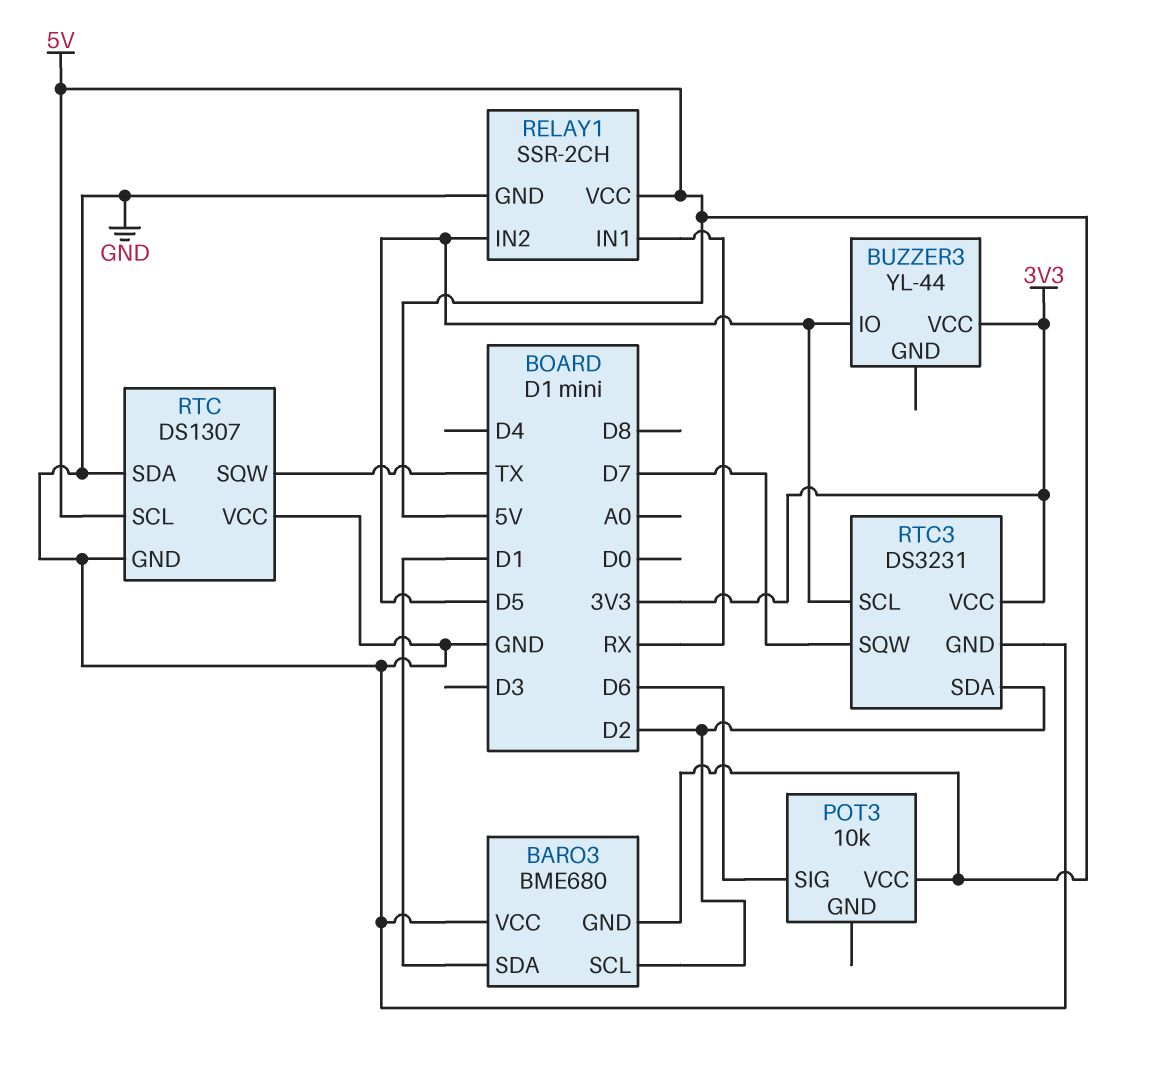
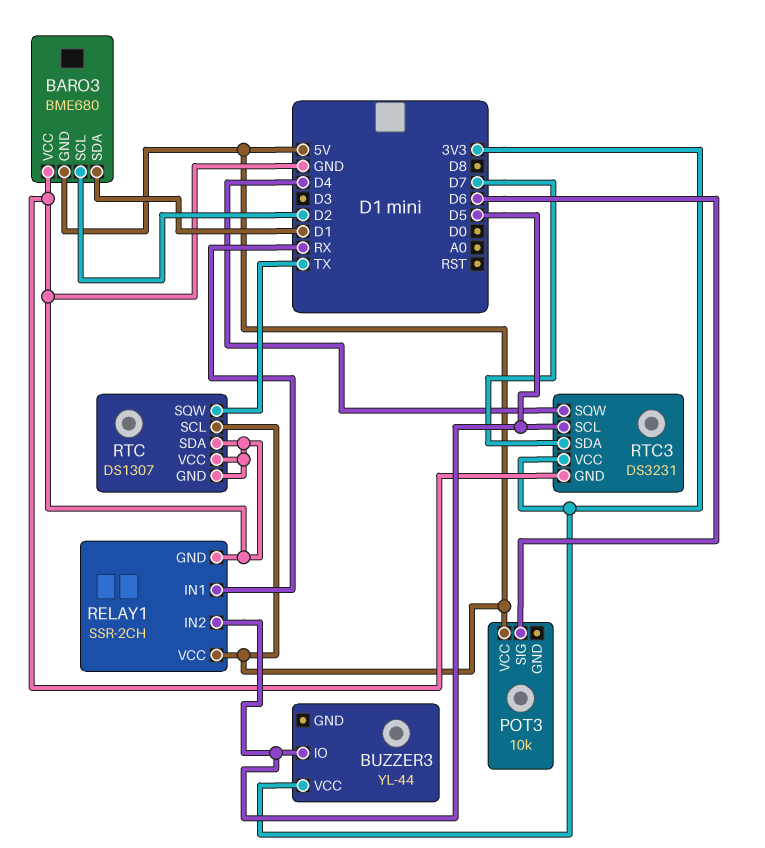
RTC3 pin SDA: D2 -> D7
RTC3 pin SQW: D7 -> D4

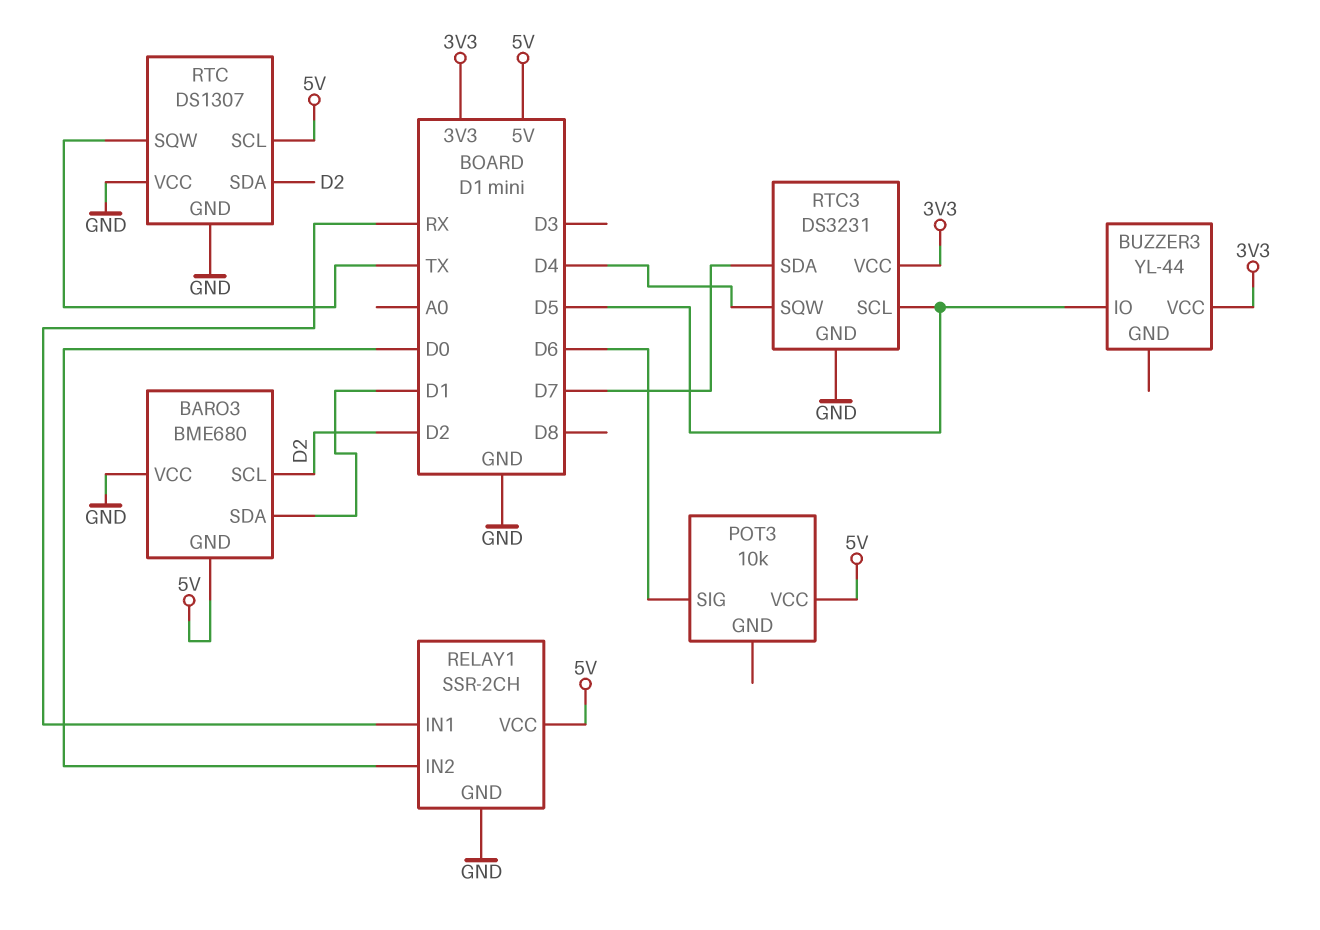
RELAY1 pin IN2: D5 -> D0
RTC pin SDA: GND -> D2

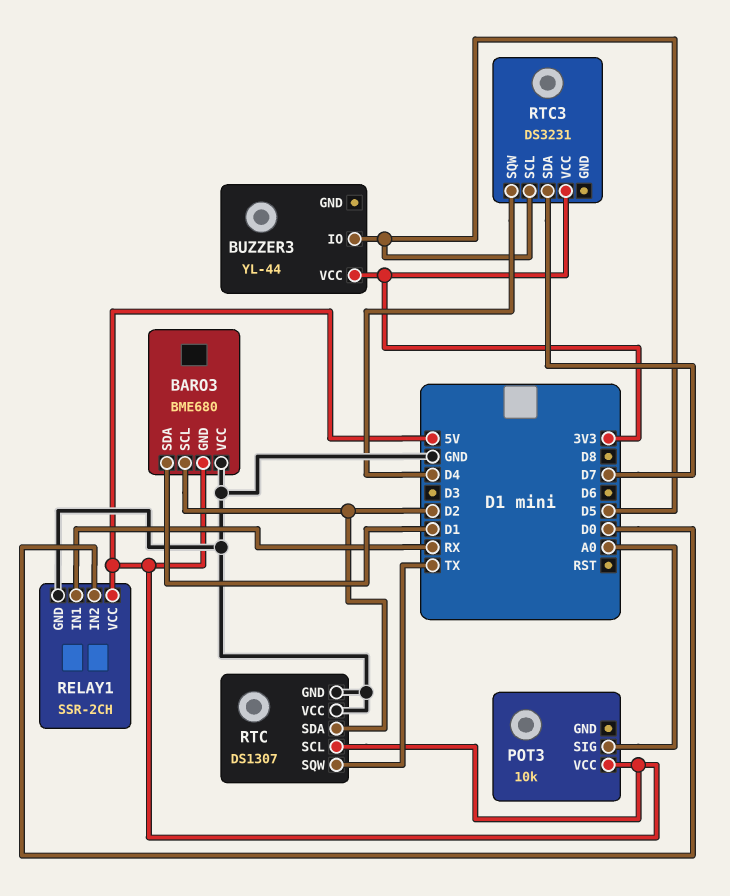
POT3 pin SIG: D6 -> A0
RTC3 pin GND: GND -> none

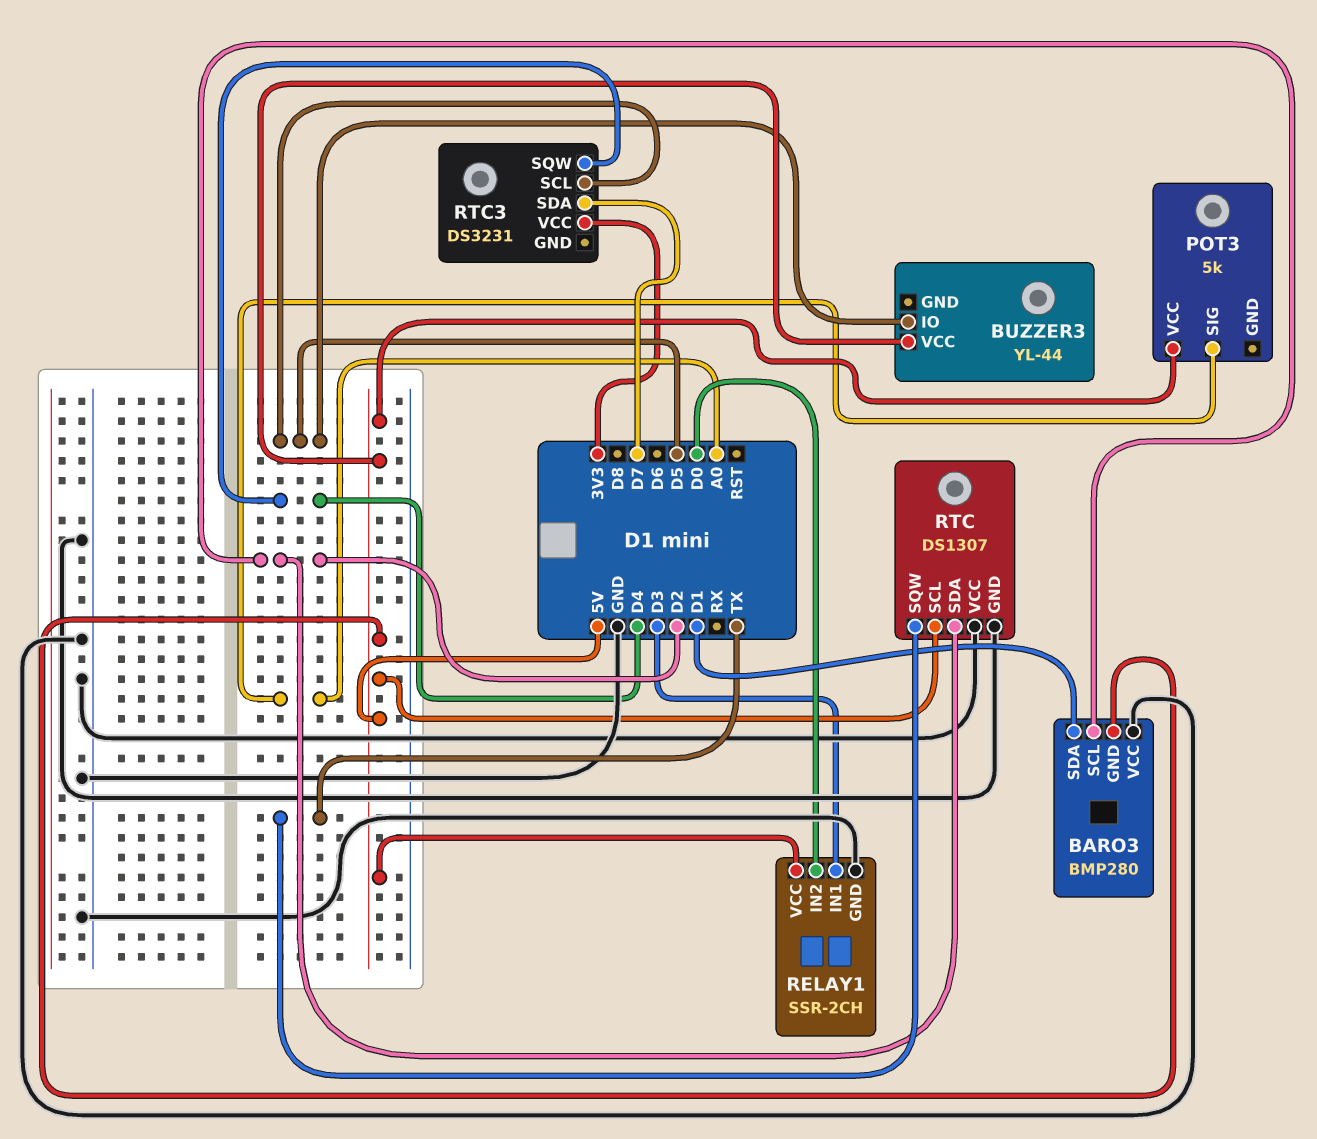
BARO3: BME680 -> BMP280
BUZZER3 pin VCC: 3V3 -> 5V
POT3: 10k -> 5k
RELAY1 pin IN1: RX -> D3

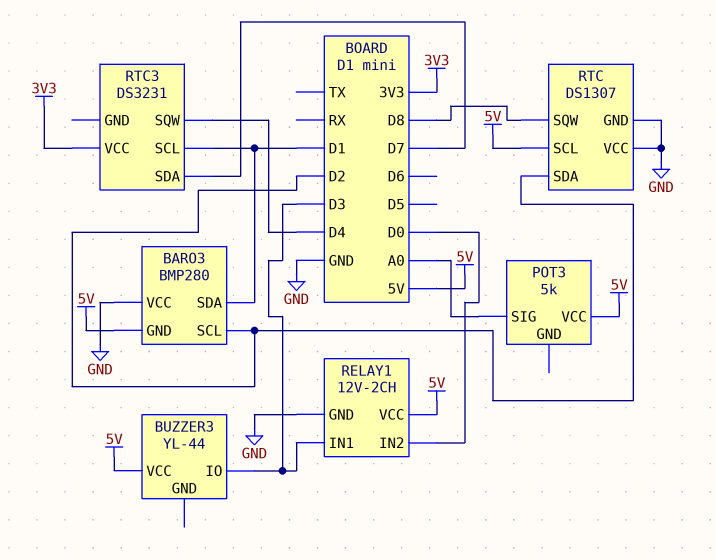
BUZZER3 pin IO: D5 -> D3
RELAY1: SSR-2CH -> 12V-2CH
RTC pin SQW: TX -> D8
RTC3 pin SCL: D5 -> D1

